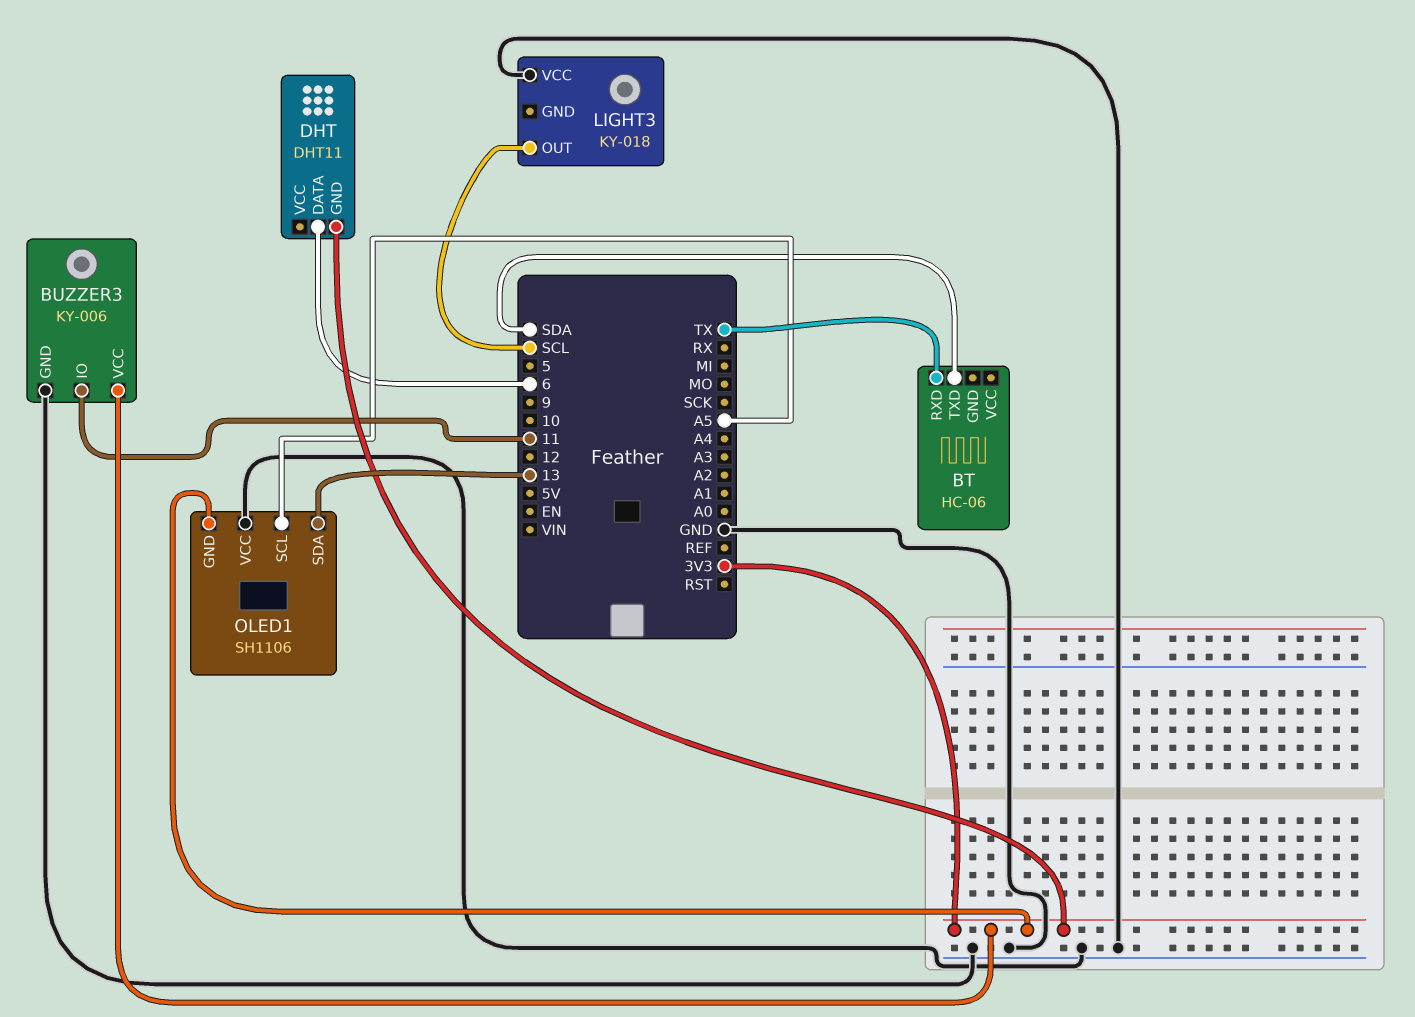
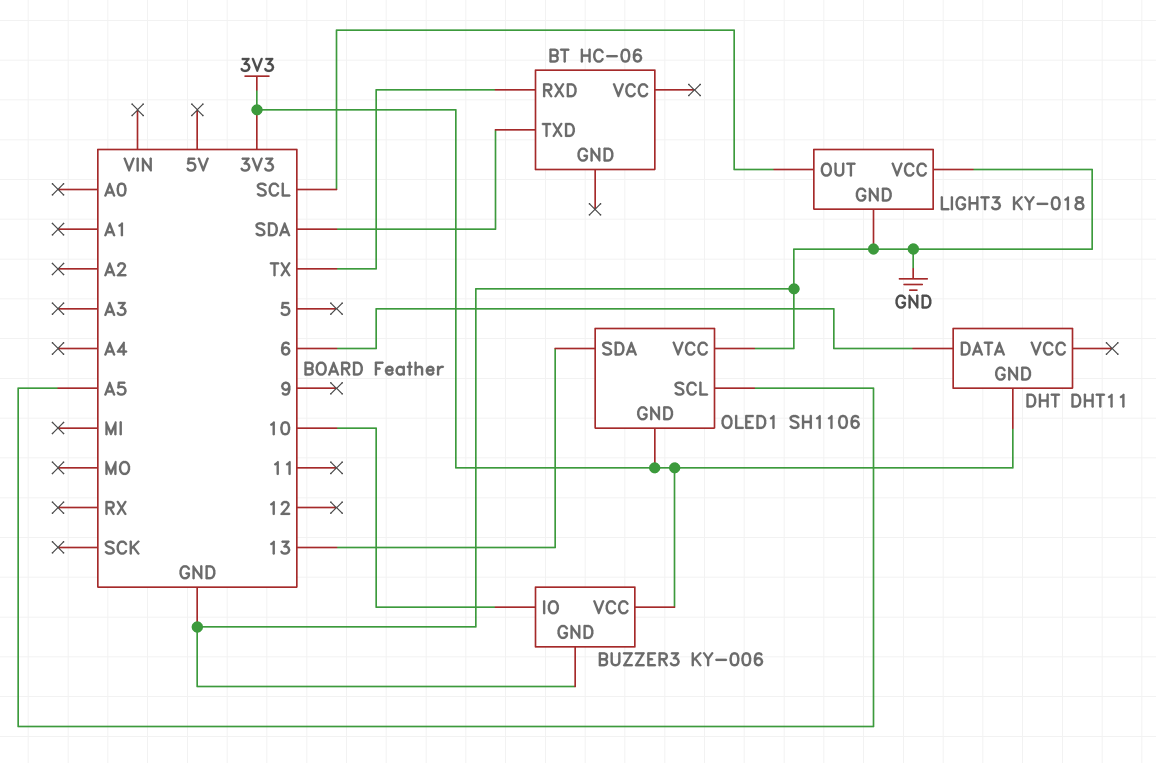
BUZZER3 pin IO: 11 -> 10
LIGHT3 pin GND: none -> GND

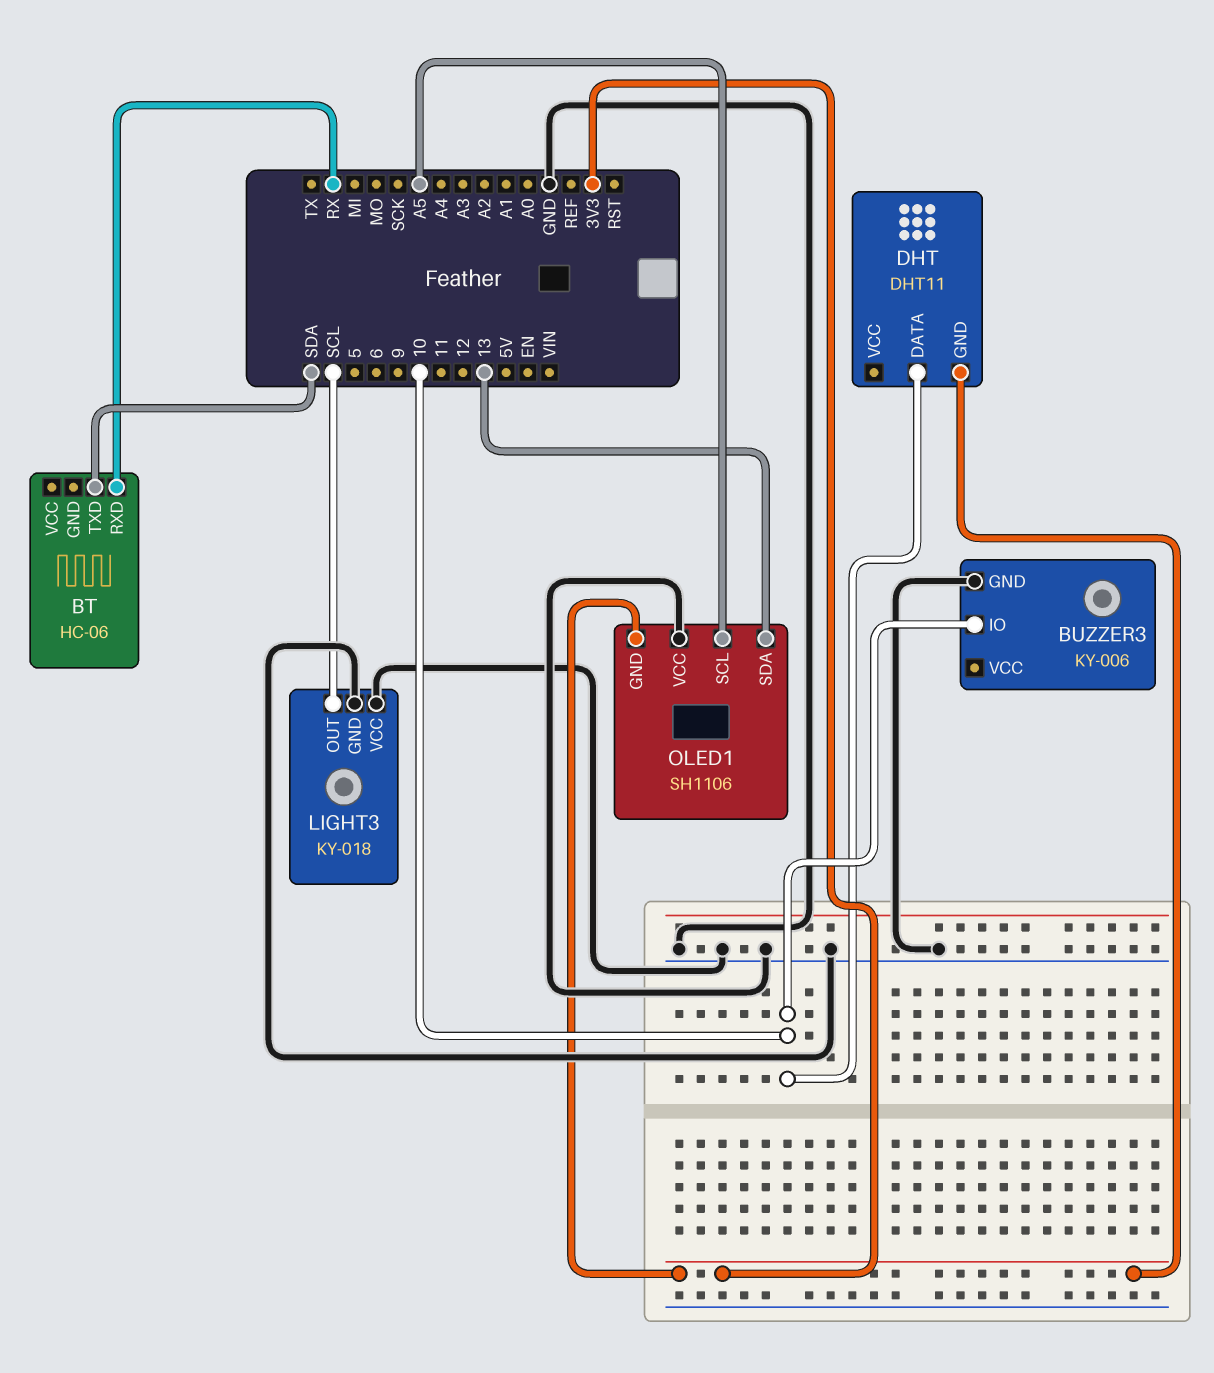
BT pin RXD: TX -> RX
BUZZER3 pin VCC: 3V3 -> none
DHT pin DATA: 6 -> 10

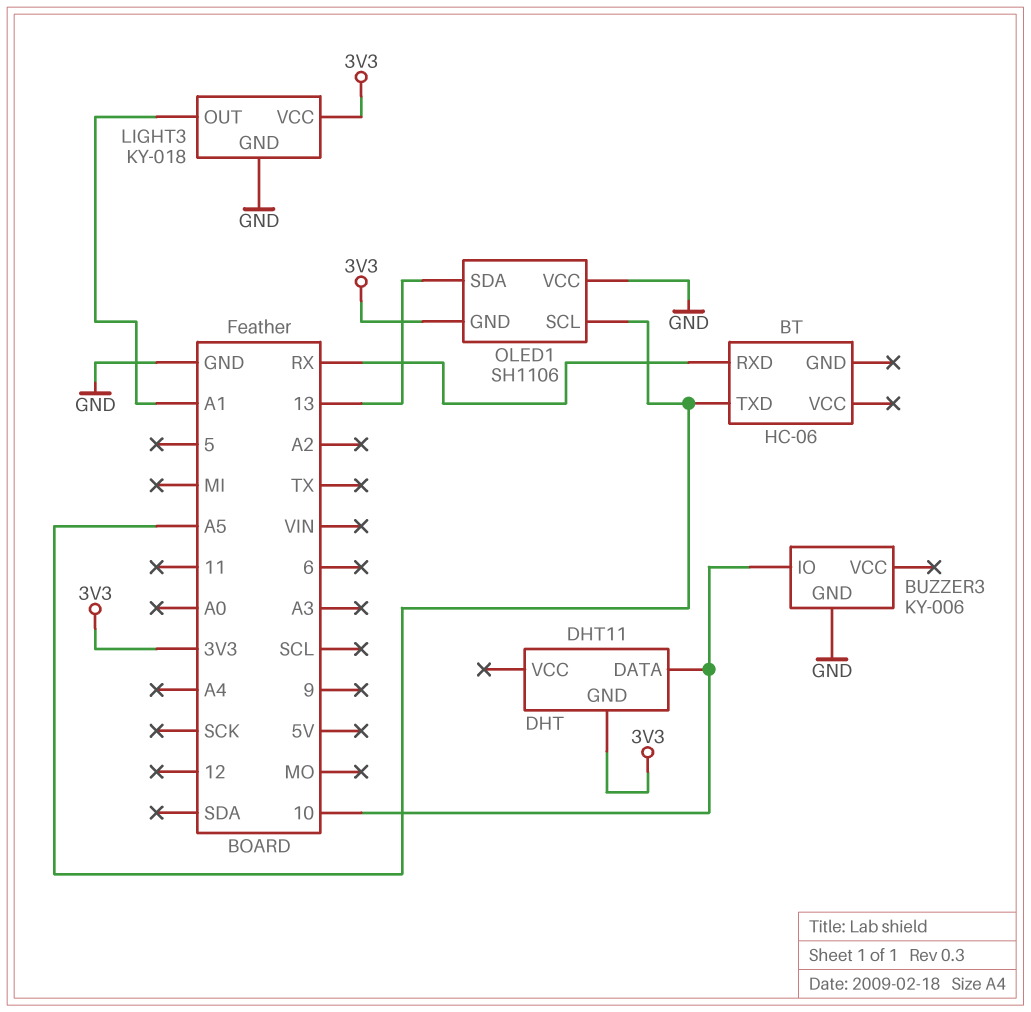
BT pin TXD: SDA -> A5
LIGHT3 pin OUT: SCL -> A1
LIGHT3 pin VCC: GND -> 3V3

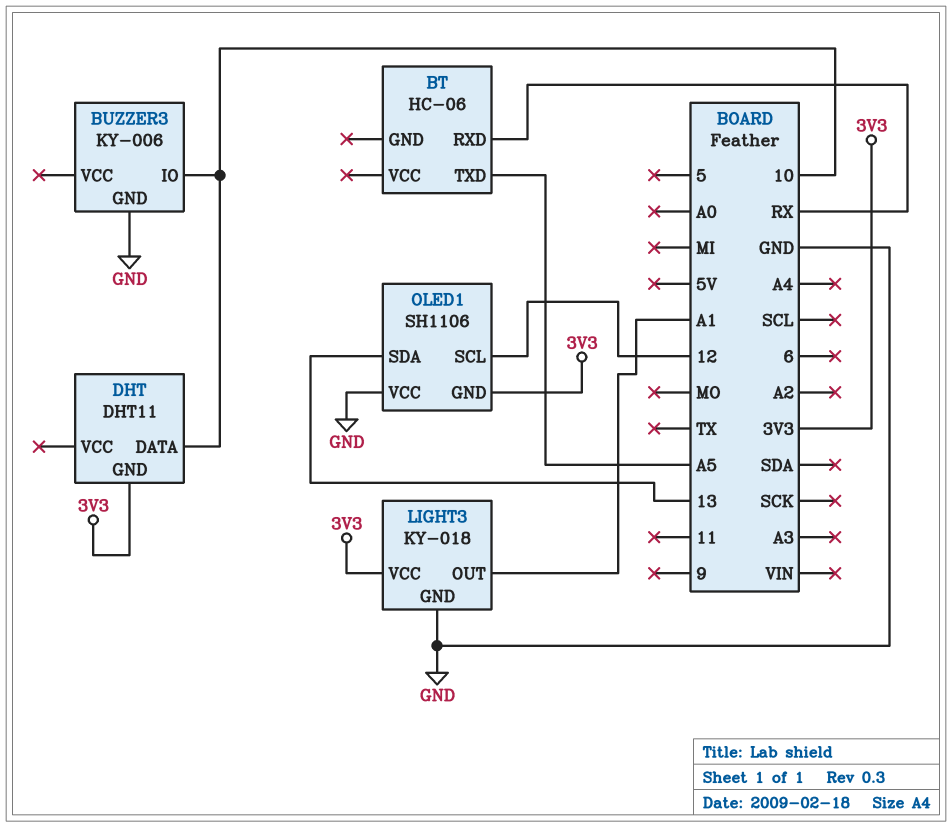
OLED1 pin SCL: A5 -> 12

